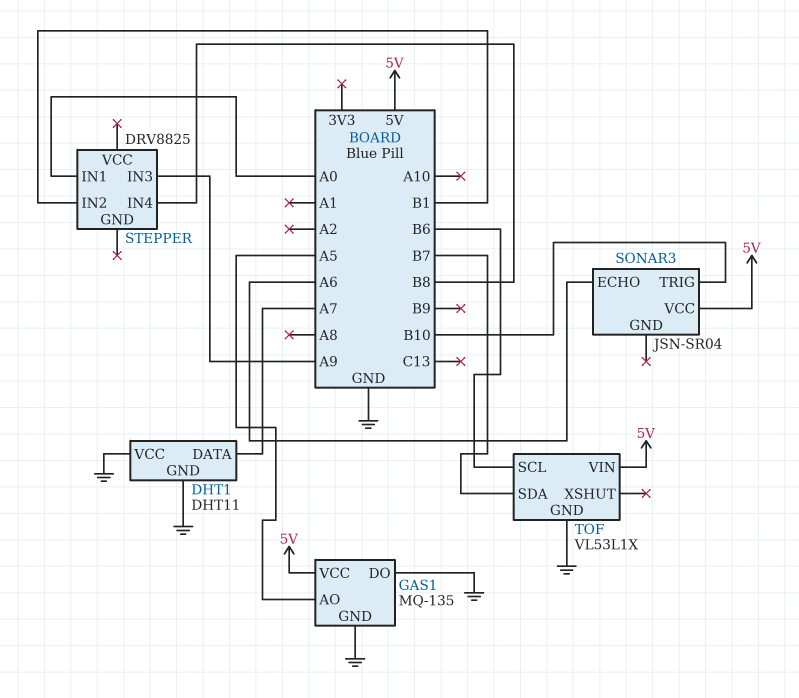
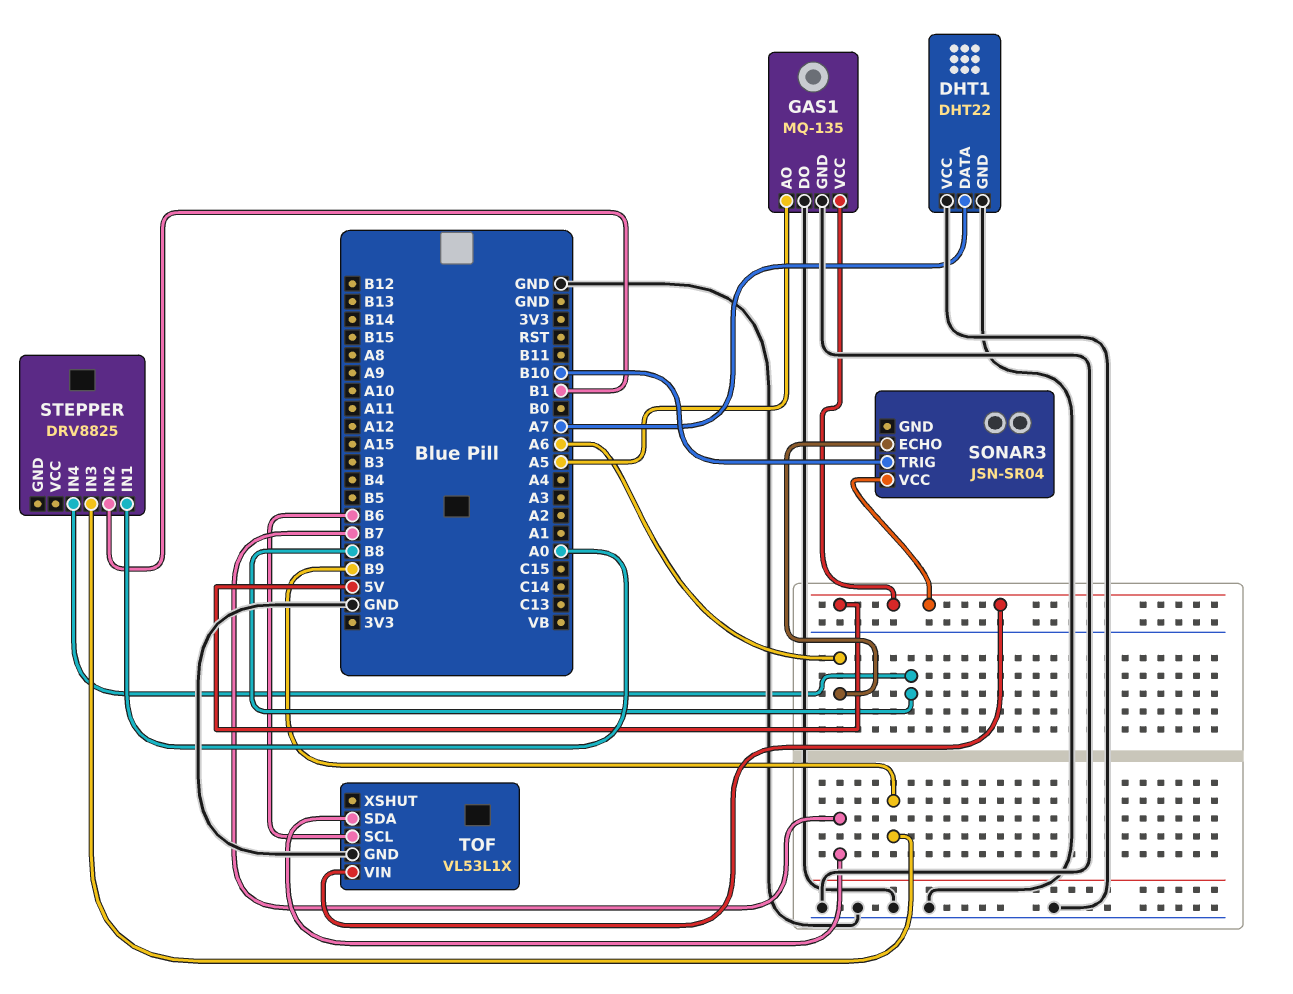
DHT1: DHT11 -> DHT22
STEPPER pin IN3: A9 -> B9

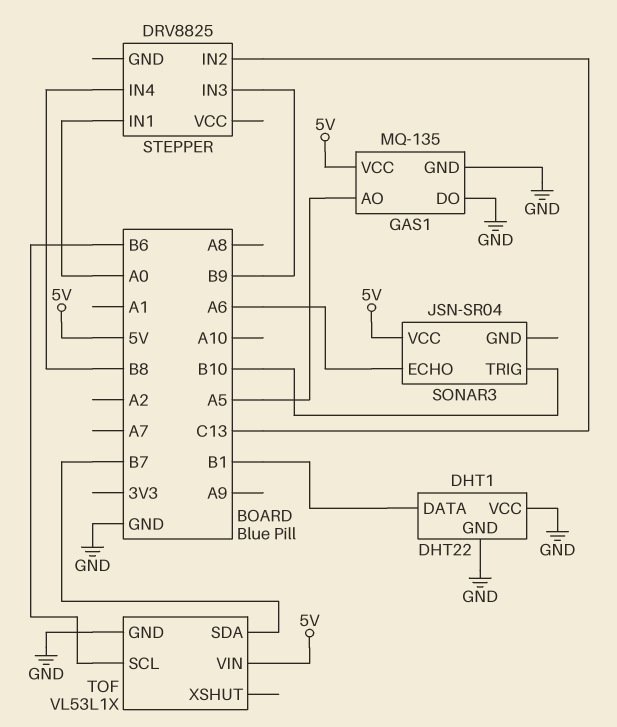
DHT1 pin DATA: A7 -> B1
STEPPER pin IN2: B1 -> C13

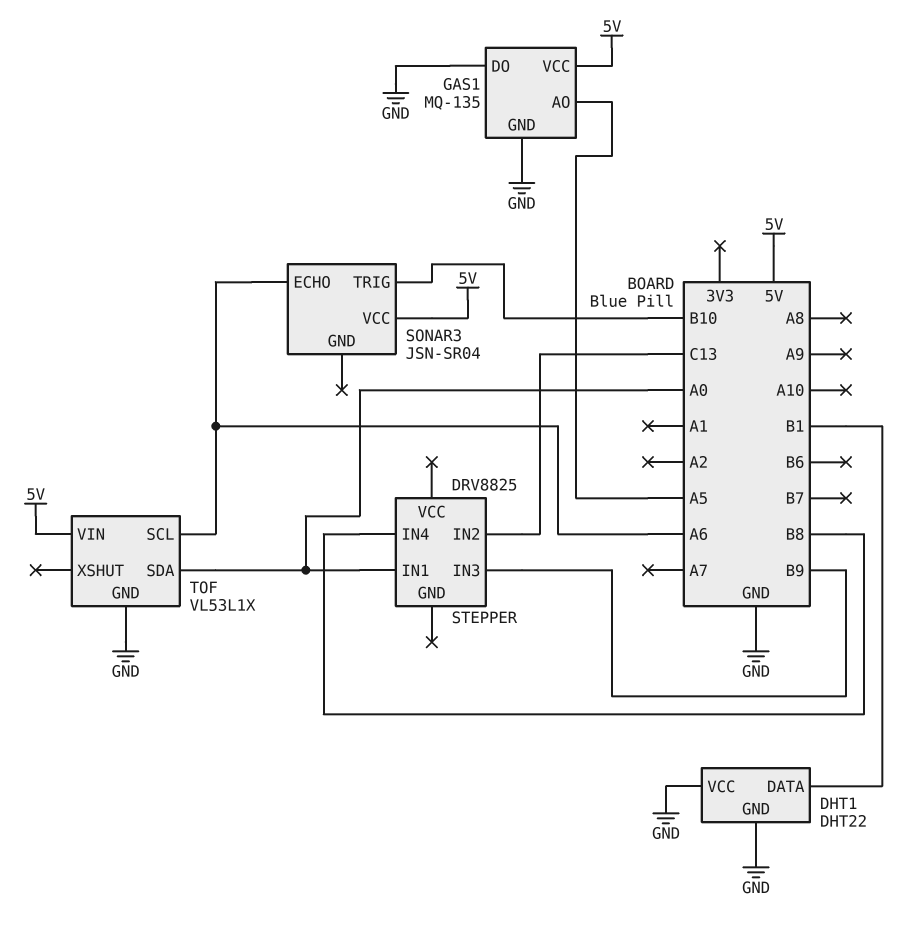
TOF pin SCL: B6 -> A6
TOF pin SDA: B7 -> A0

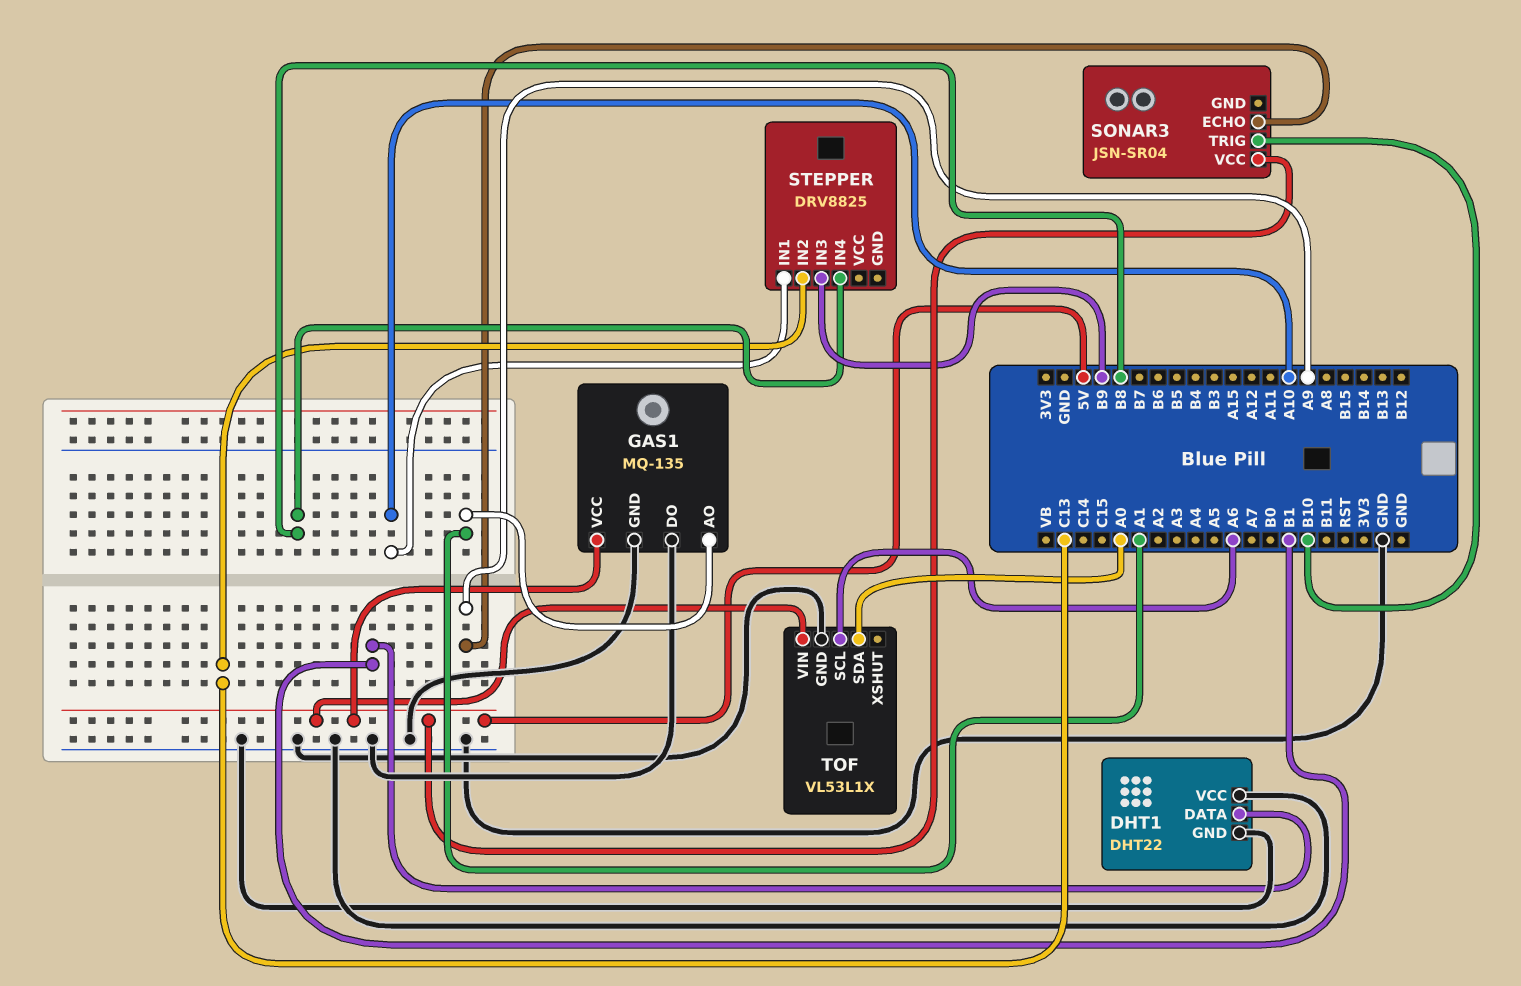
GAS1 pin AO: A5 -> A1
SONAR3 pin ECHO: A6 -> A9
STEPPER pin IN1: A0 -> A10

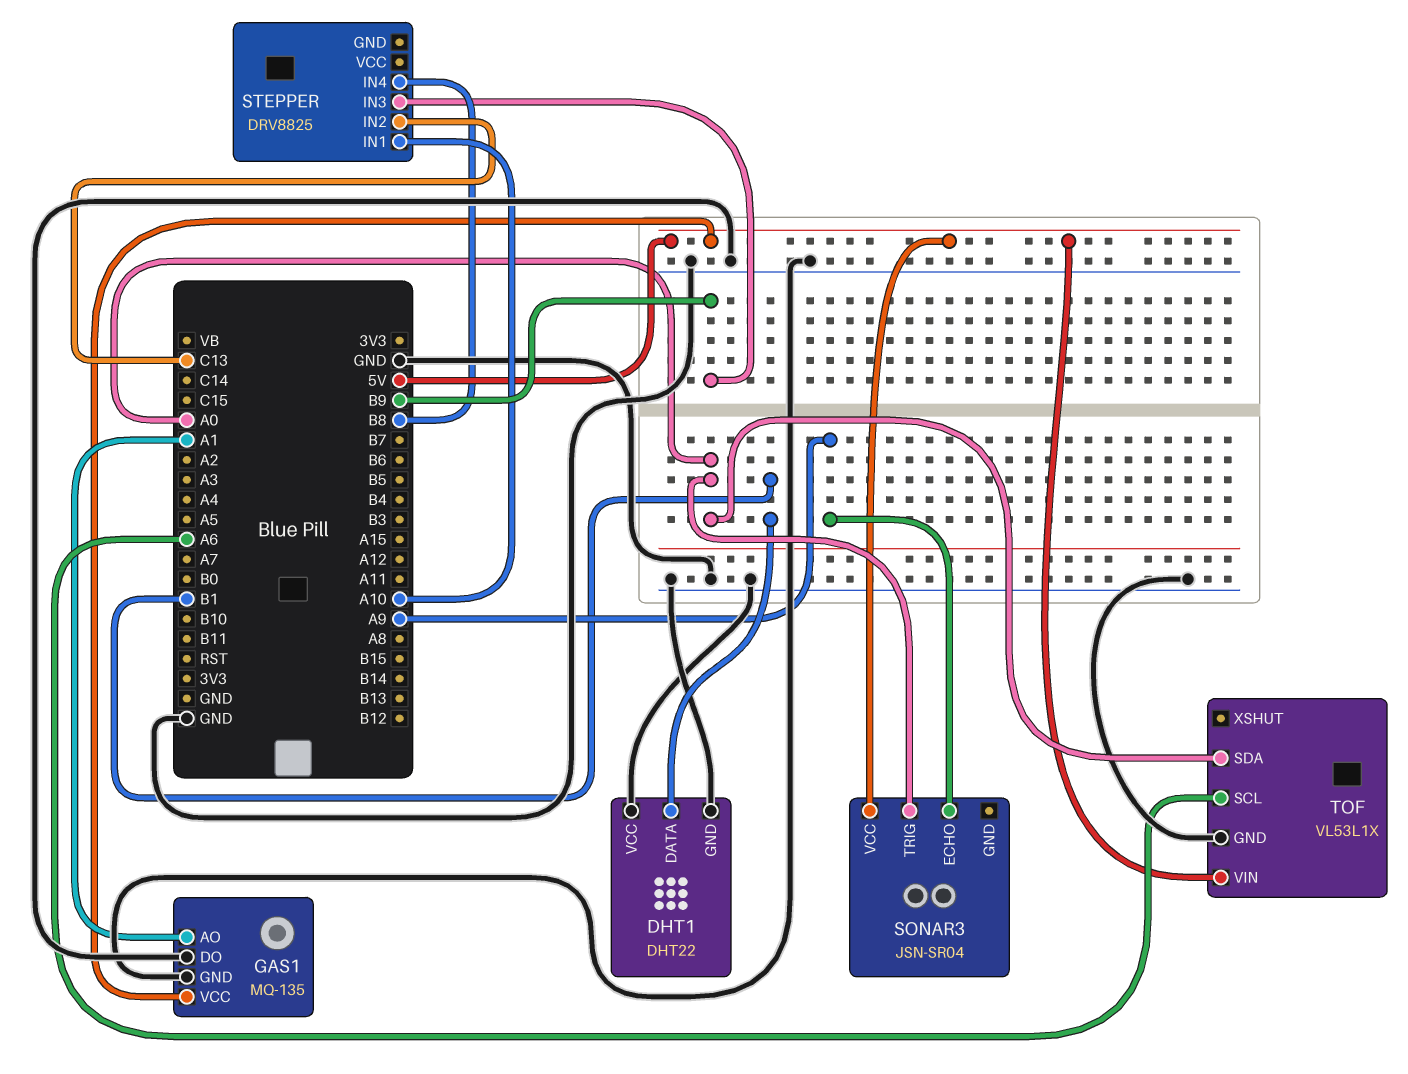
SONAR3 pin TRIG: B10 -> A0

